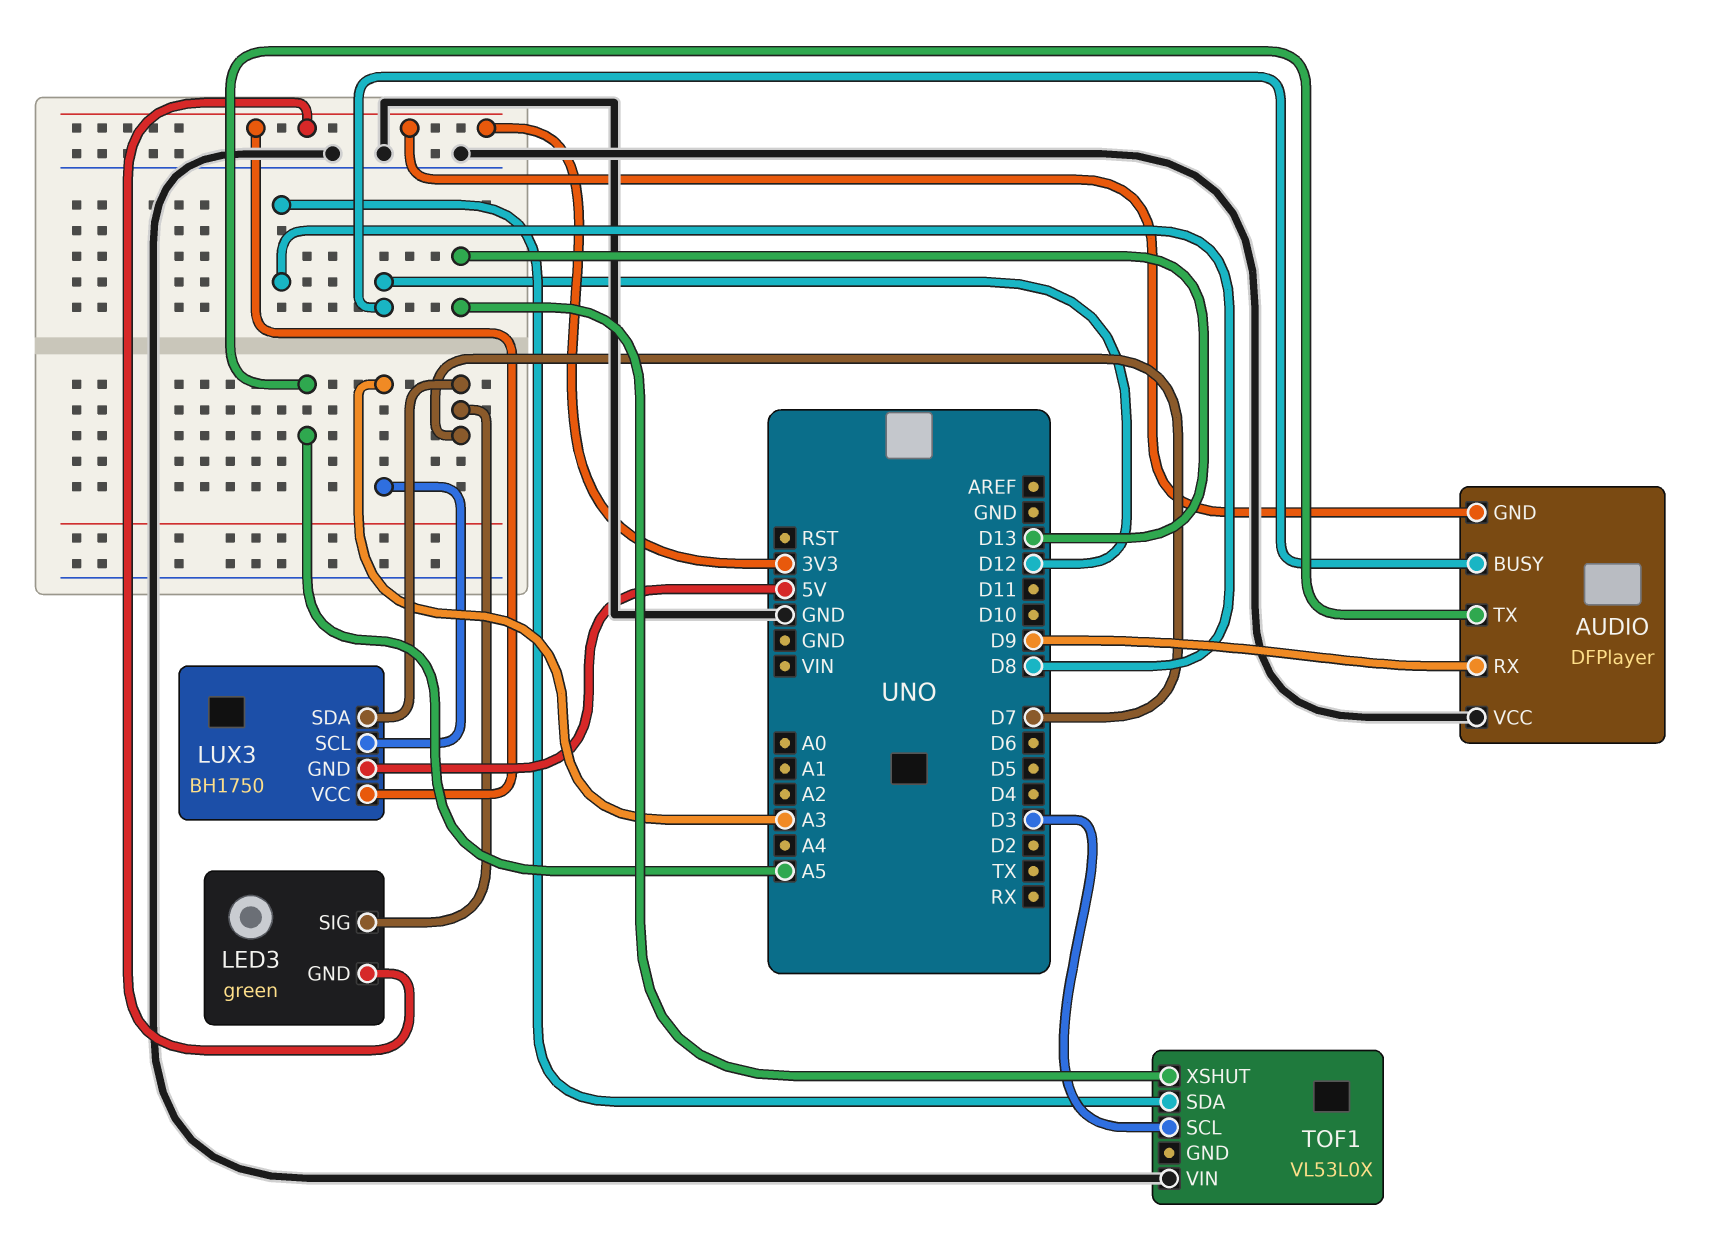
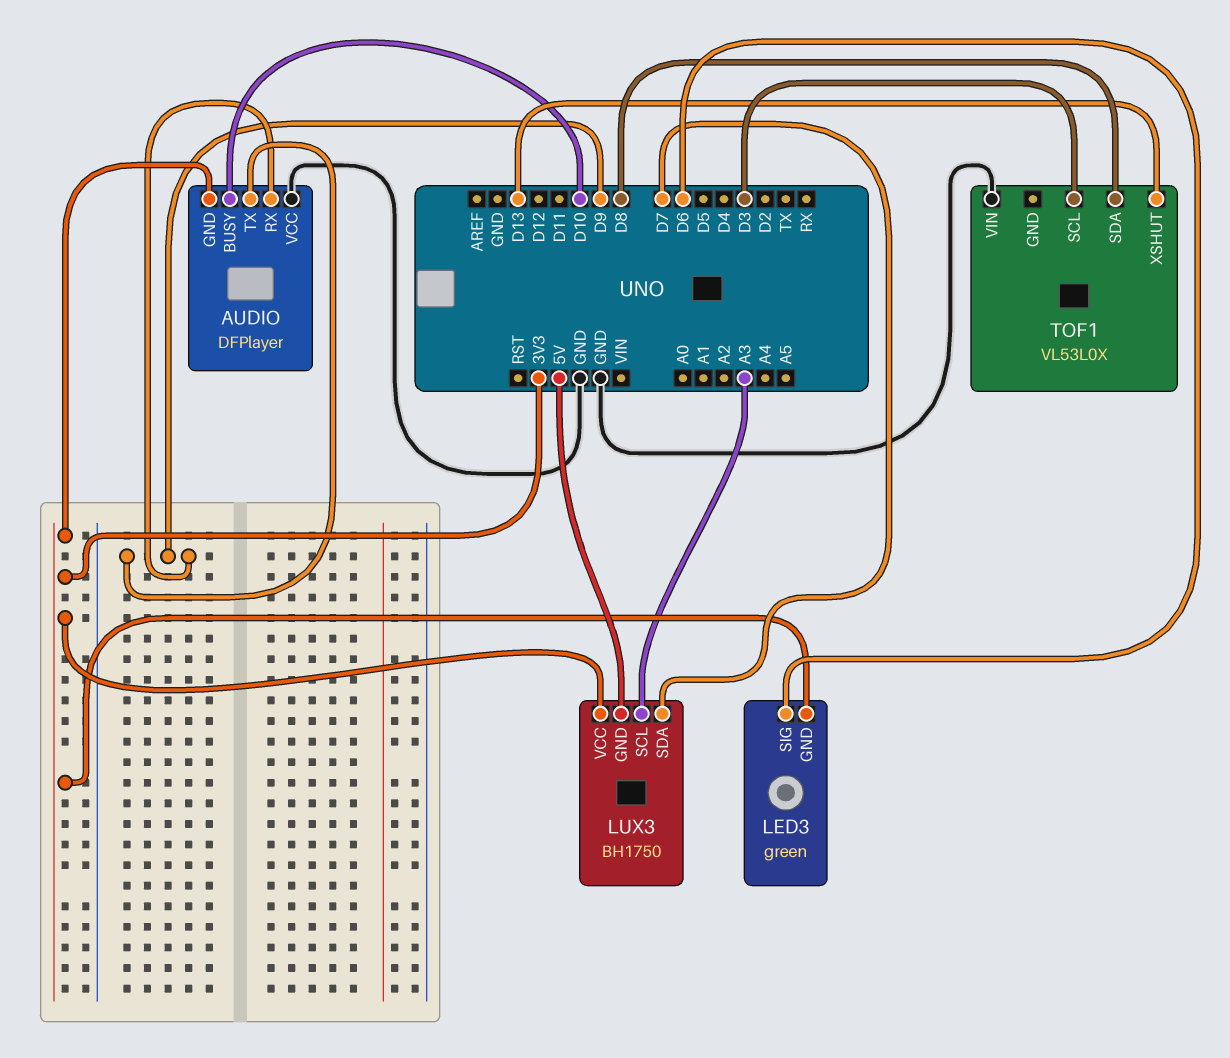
AUDIO pin BUSY: D12 -> D10
AUDIO pin TX: A5 -> D9
LED3 pin SIG: D7 -> D6

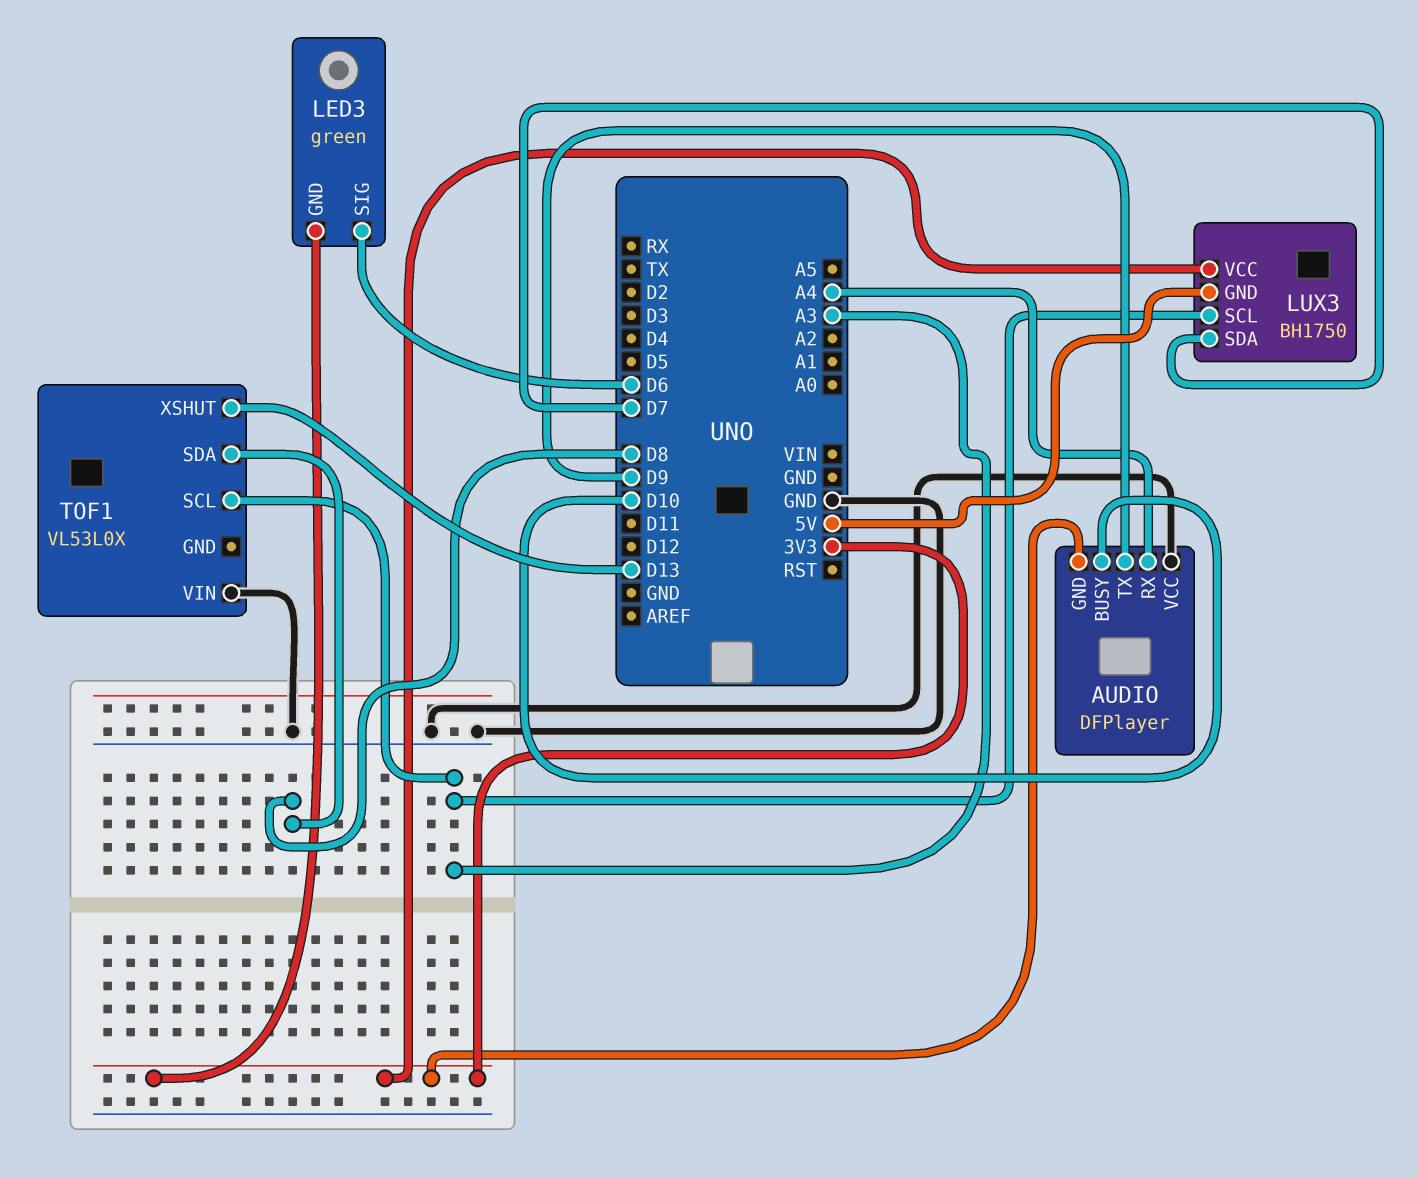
AUDIO pin RX: D9 -> A4
TOF1 pin SCL: D3 -> A3

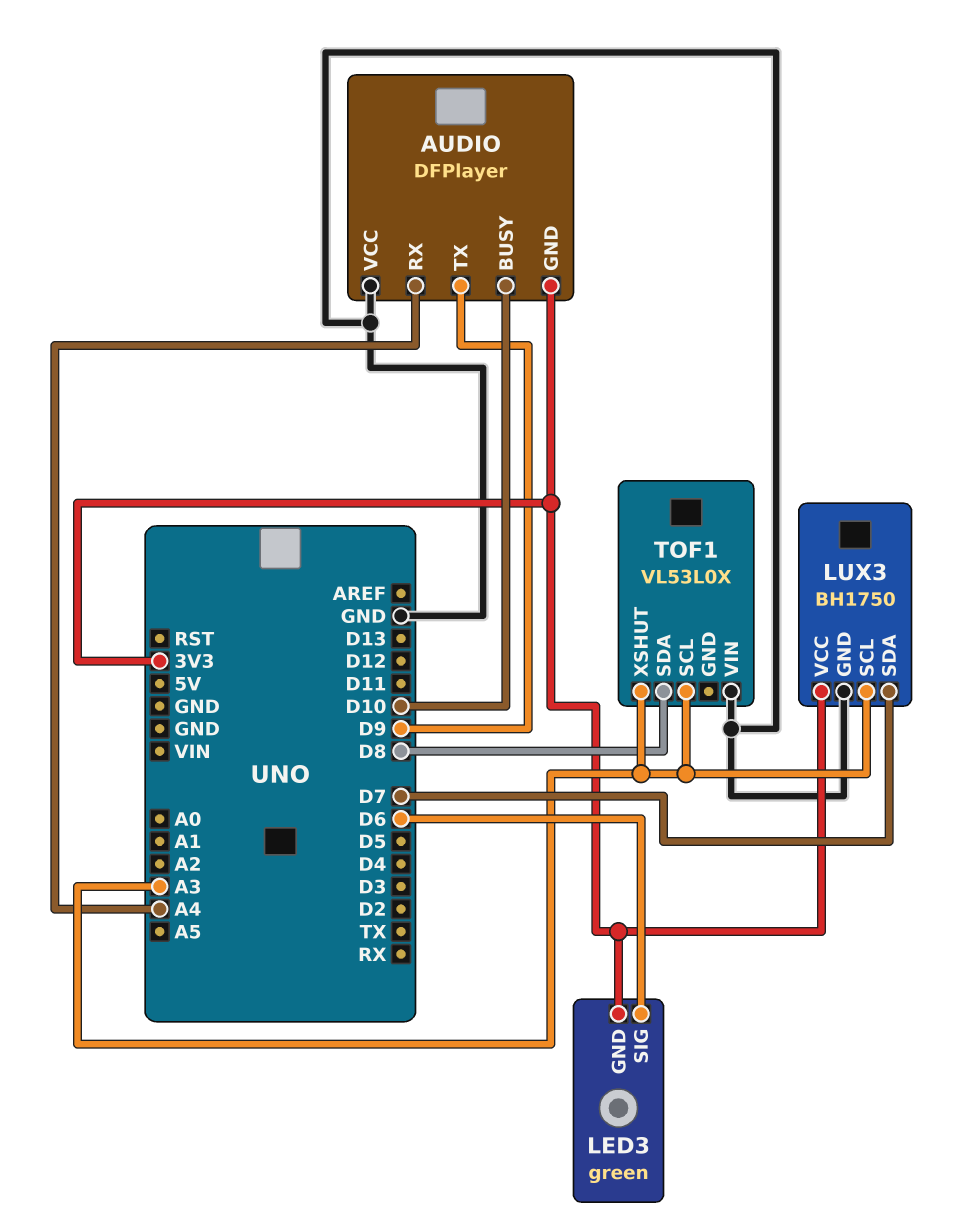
LUX3 pin GND: 5V -> GND
TOF1 pin XSHUT: D13 -> A3

